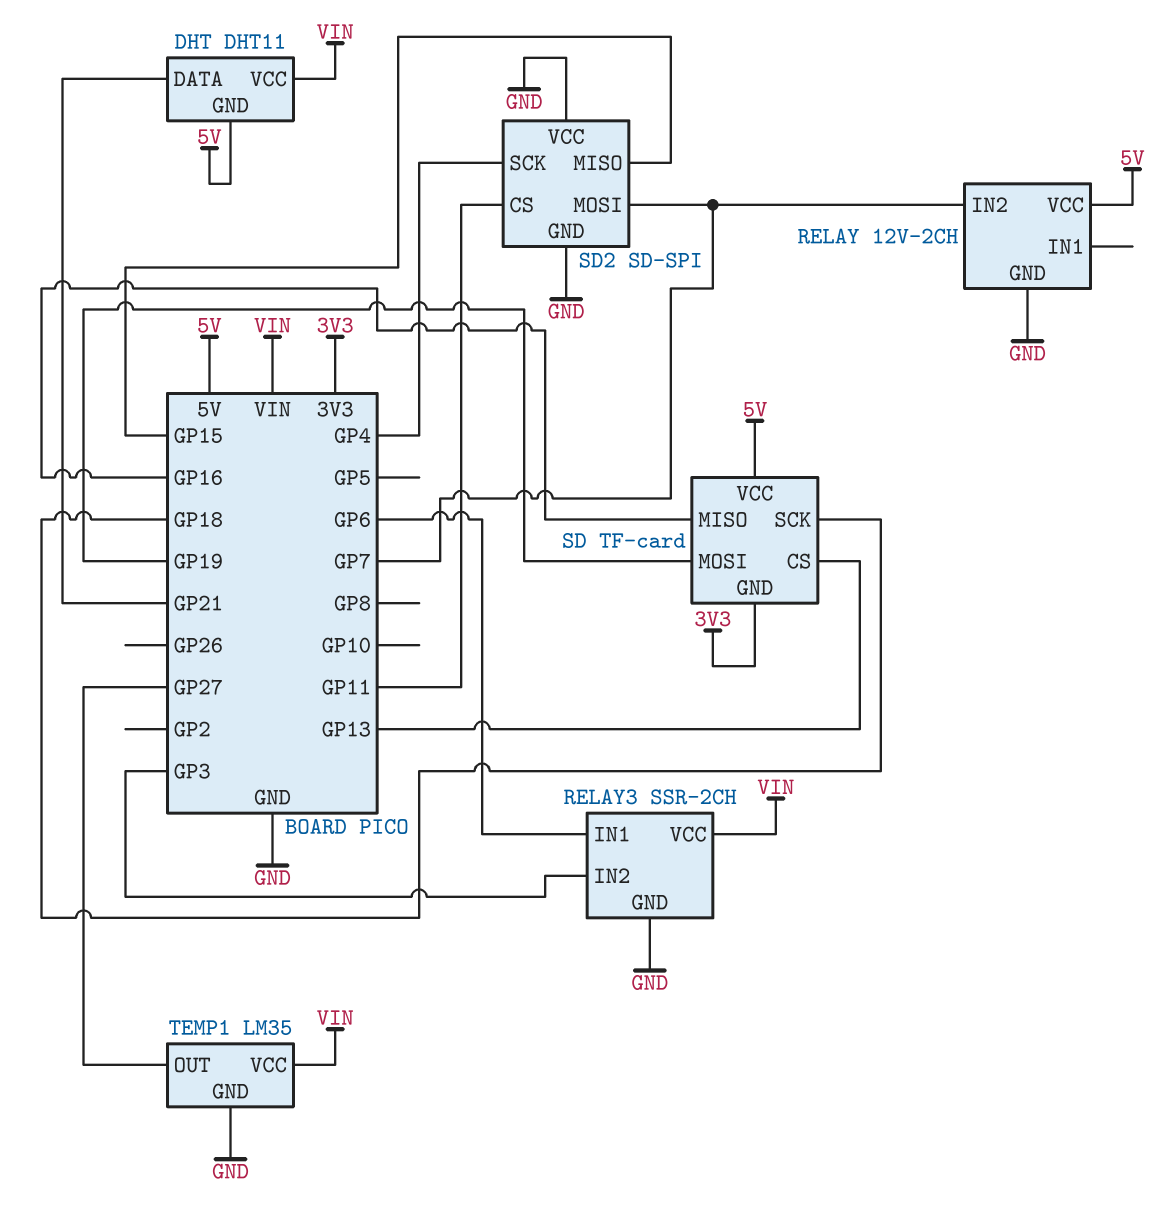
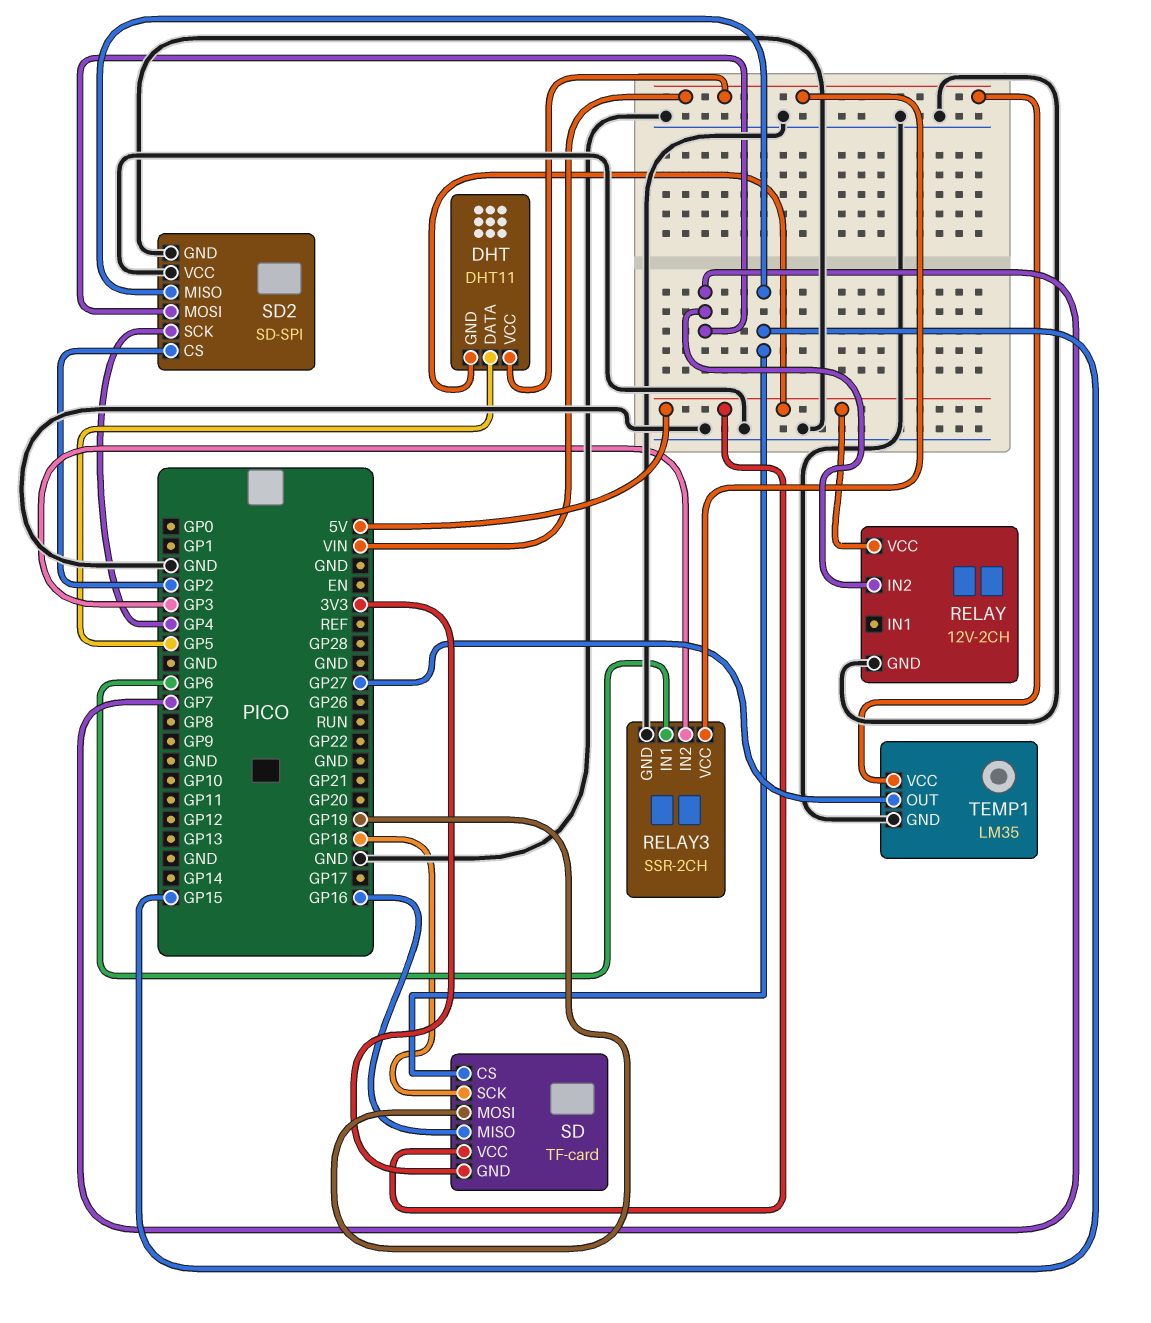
DHT pin DATA: GP21 -> GP5
SD pin CS: GP13 -> GP15
SD2 pin CS: GP11 -> GP2

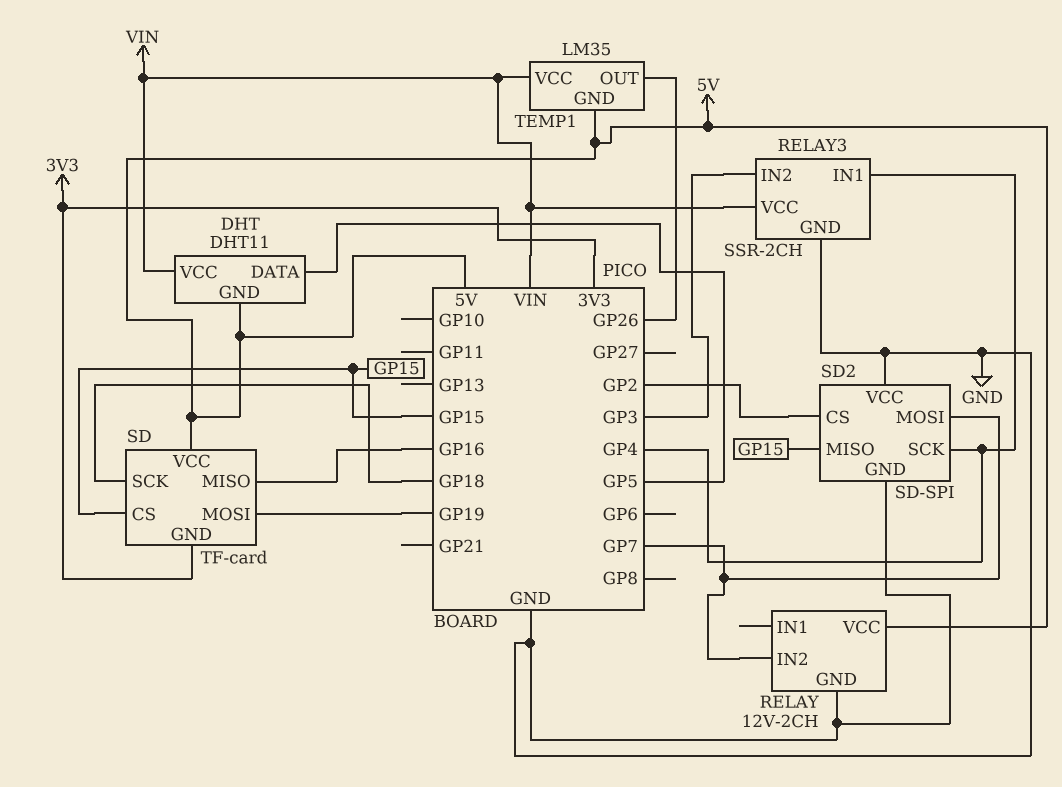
RELAY3 pin IN1: GP6 -> GP4
TEMP1 pin GND: GND -> 5V
TEMP1 pin OUT: GP27 -> GP26

